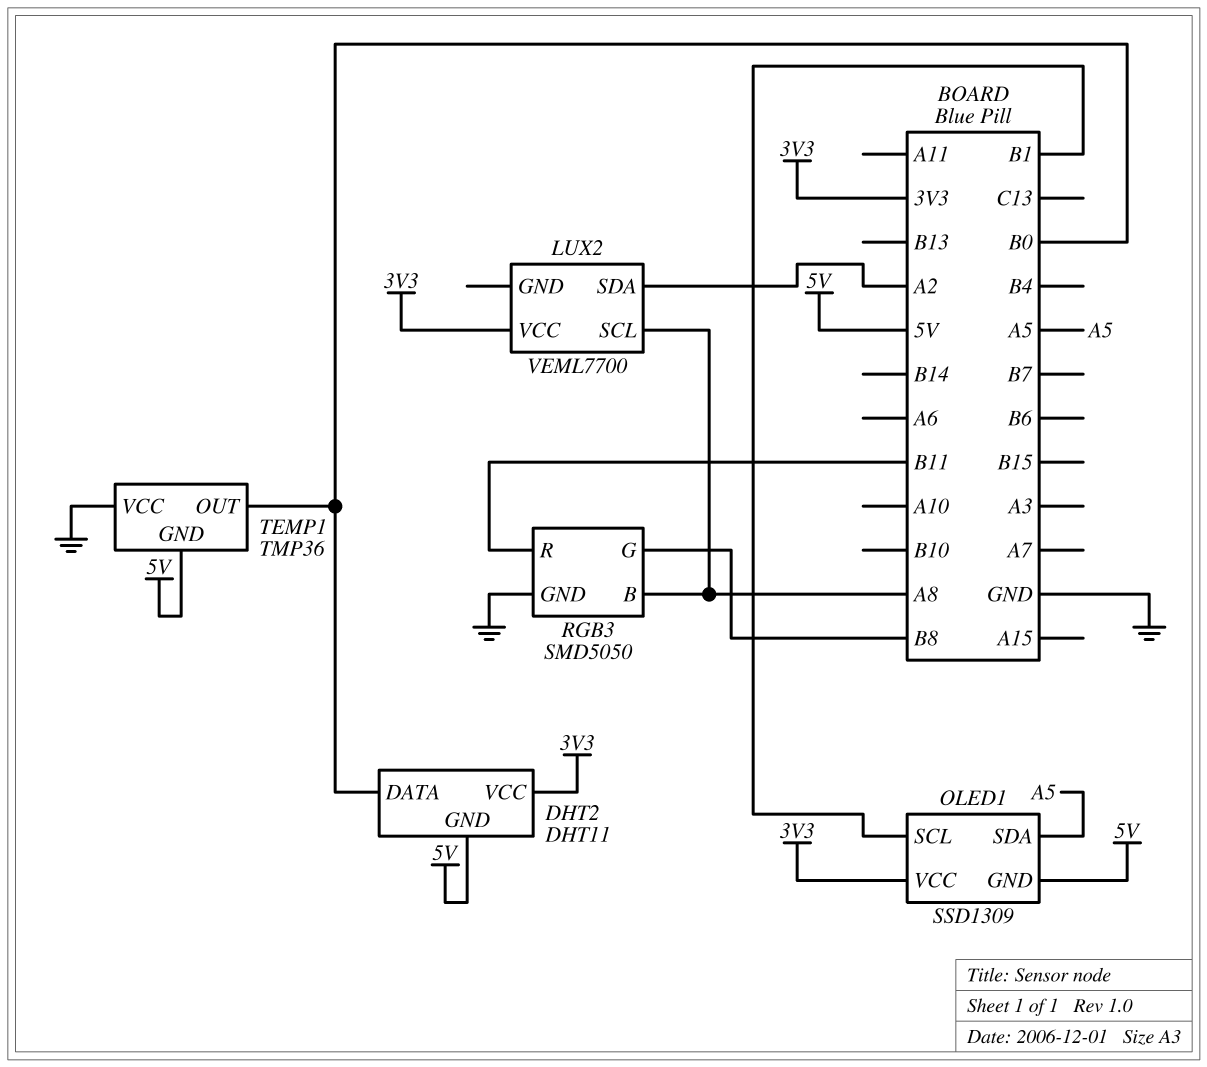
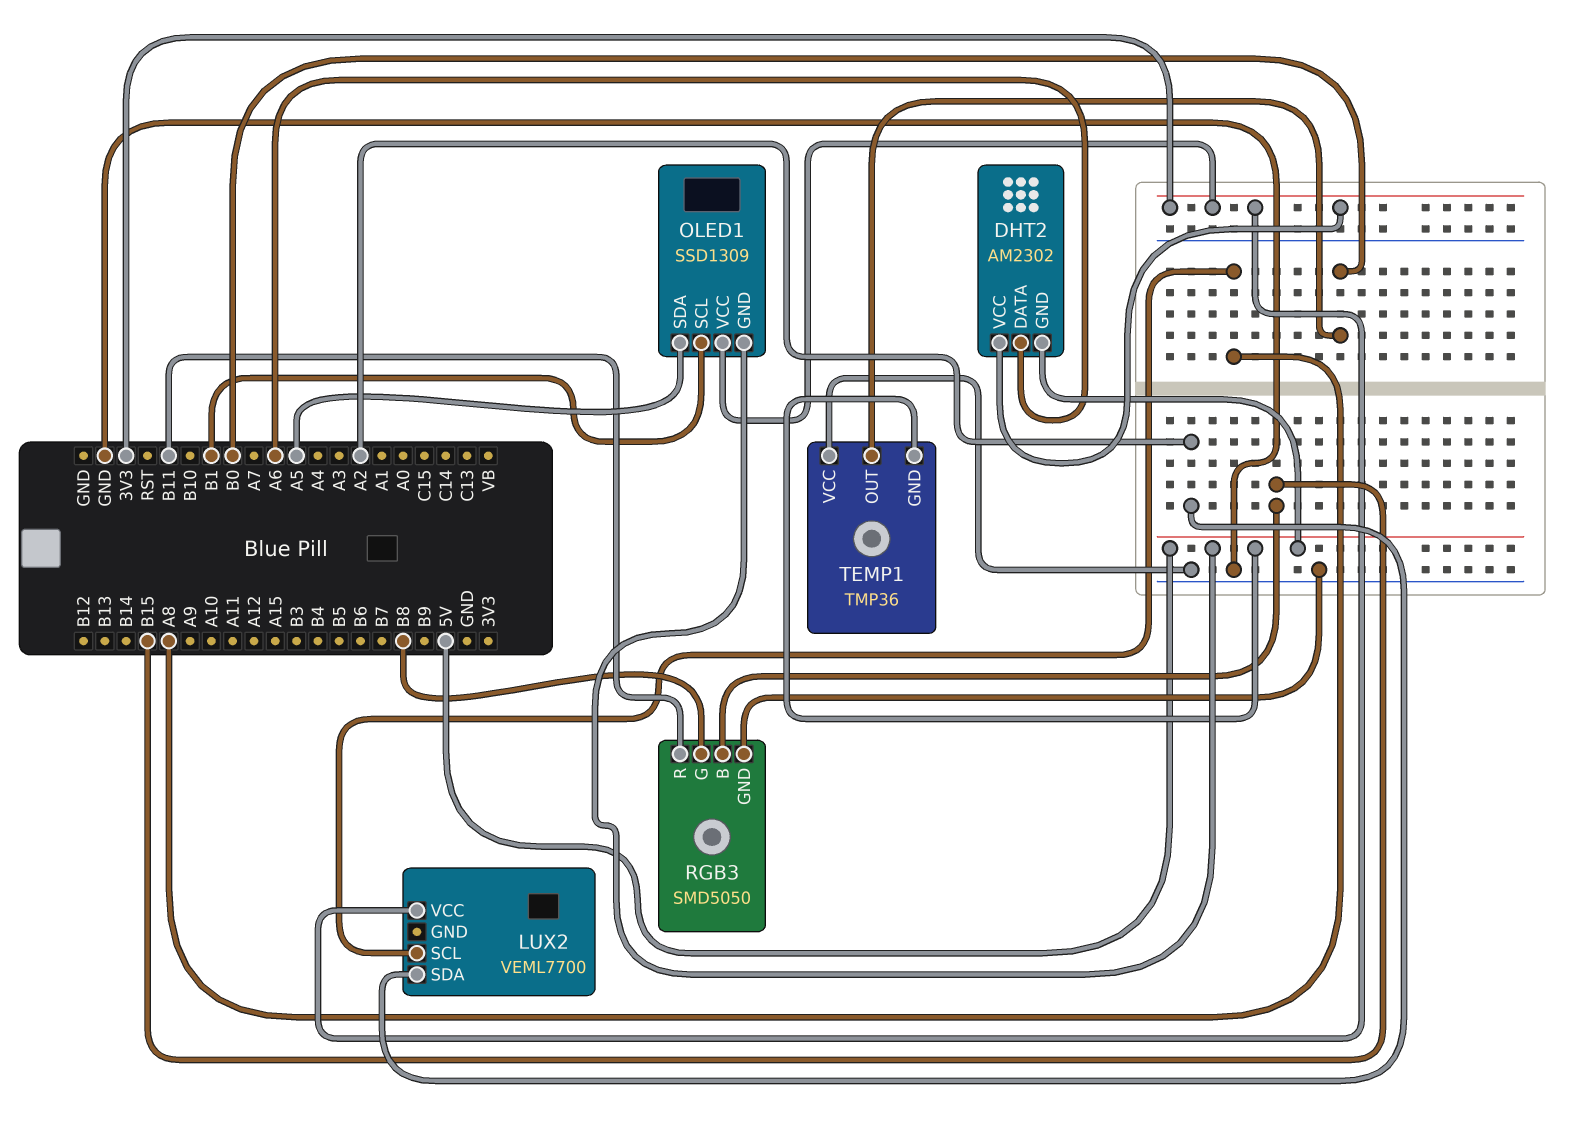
DHT2: DHT11 -> AM2302
DHT2 pin DATA: B0 -> A6
RGB3 pin B: A8 -> B15

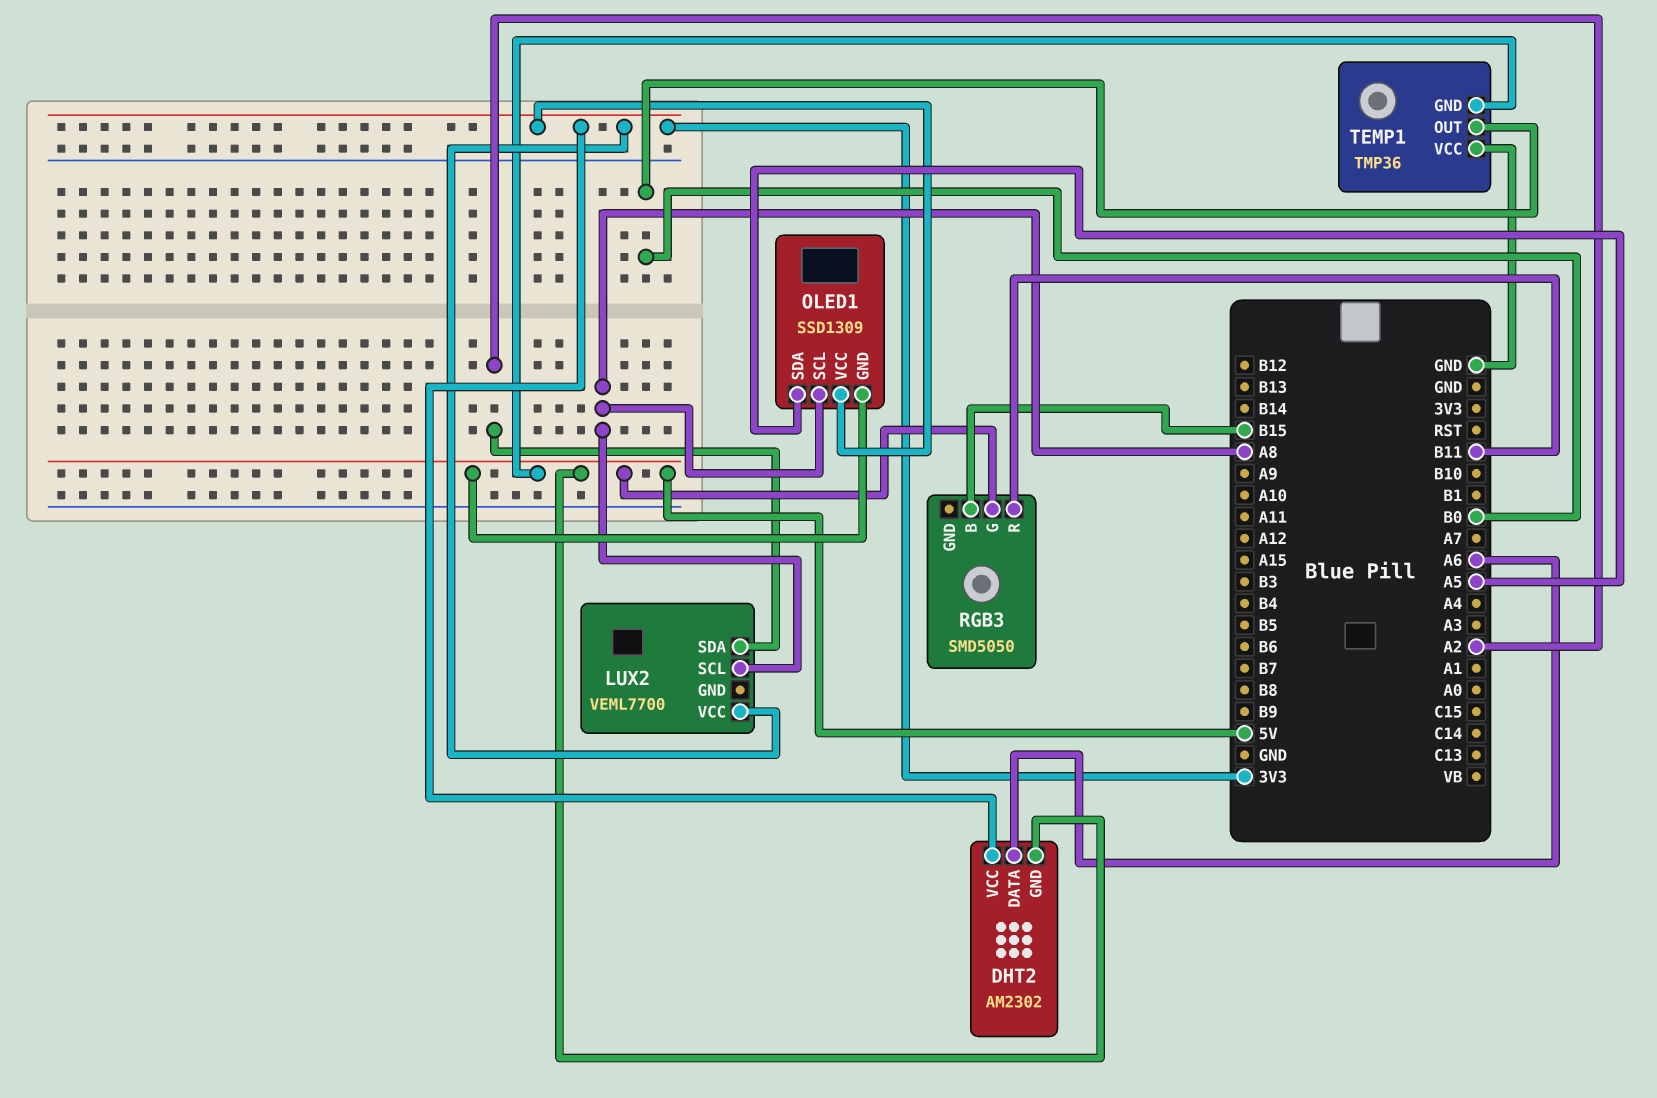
OLED1 pin SCL: B1 -> A8
RGB3 pin G: B8 -> 5V
RGB3 pin GND: GND -> none

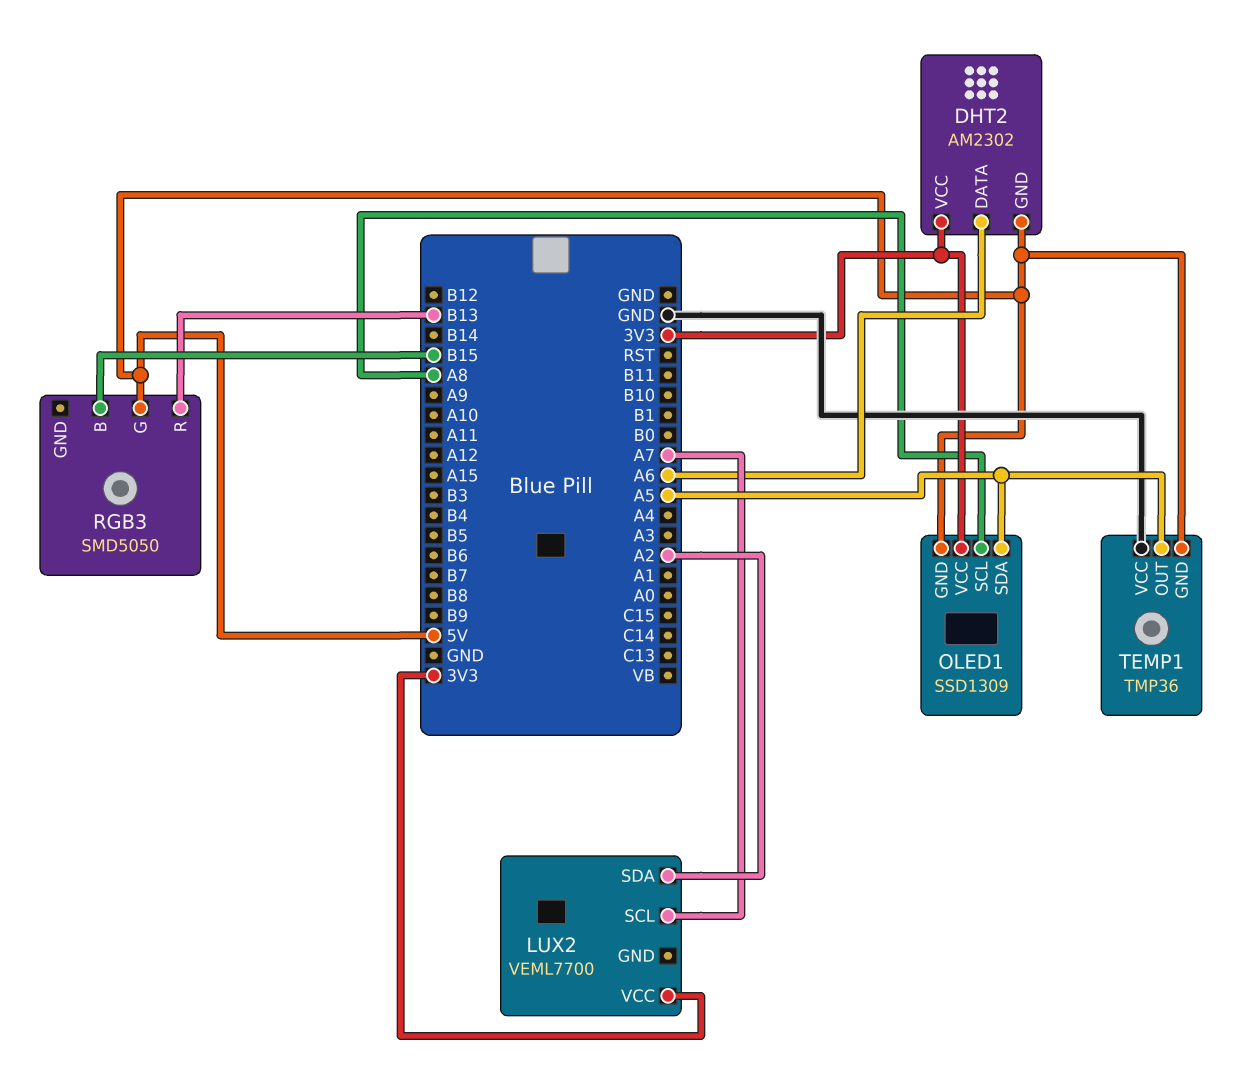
LUX2 pin SCL: A8 -> A7
RGB3 pin R: B11 -> B13
TEMP1 pin OUT: B0 -> A5

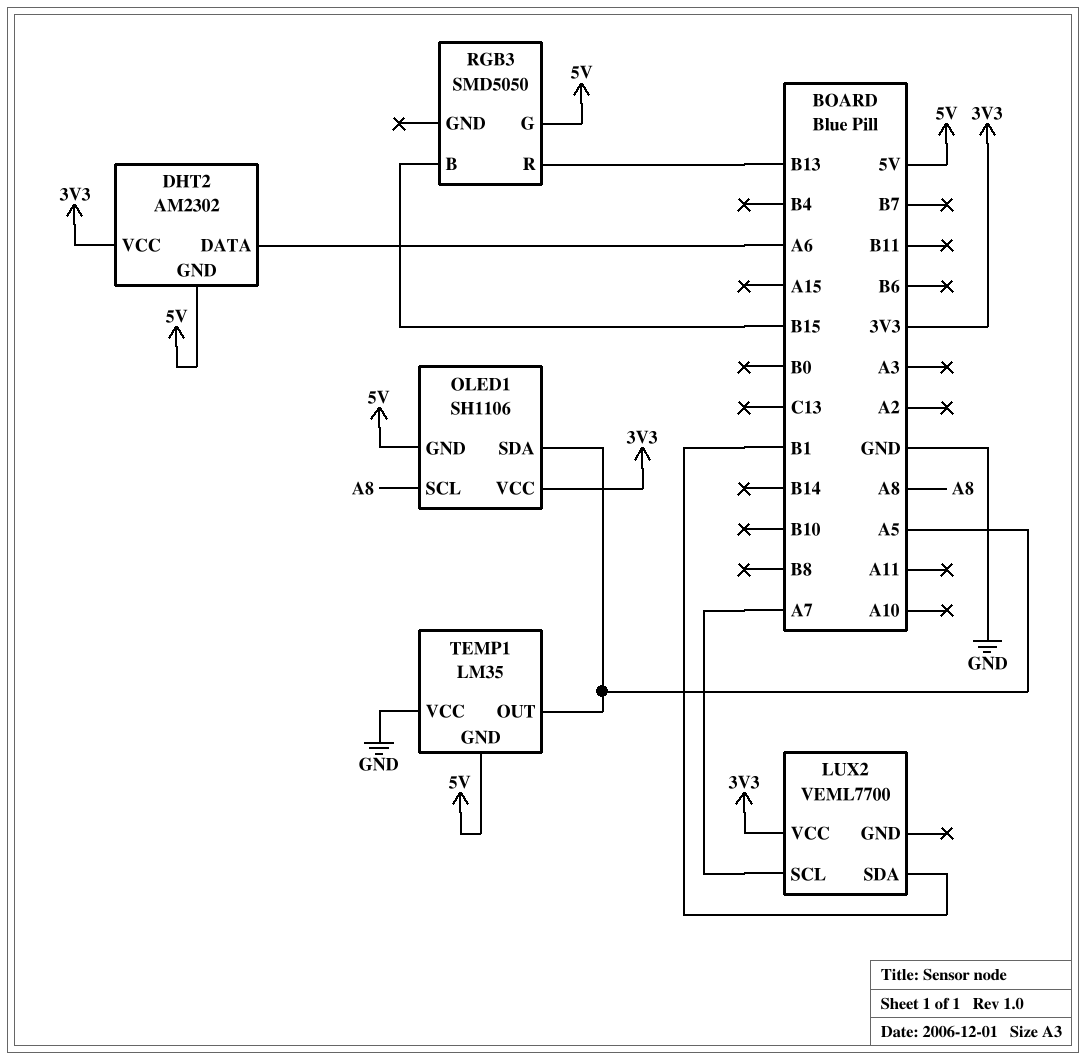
LUX2 pin SDA: A2 -> B1
OLED1: SSD1309 -> SH1106
TEMP1: TMP36 -> LM35

